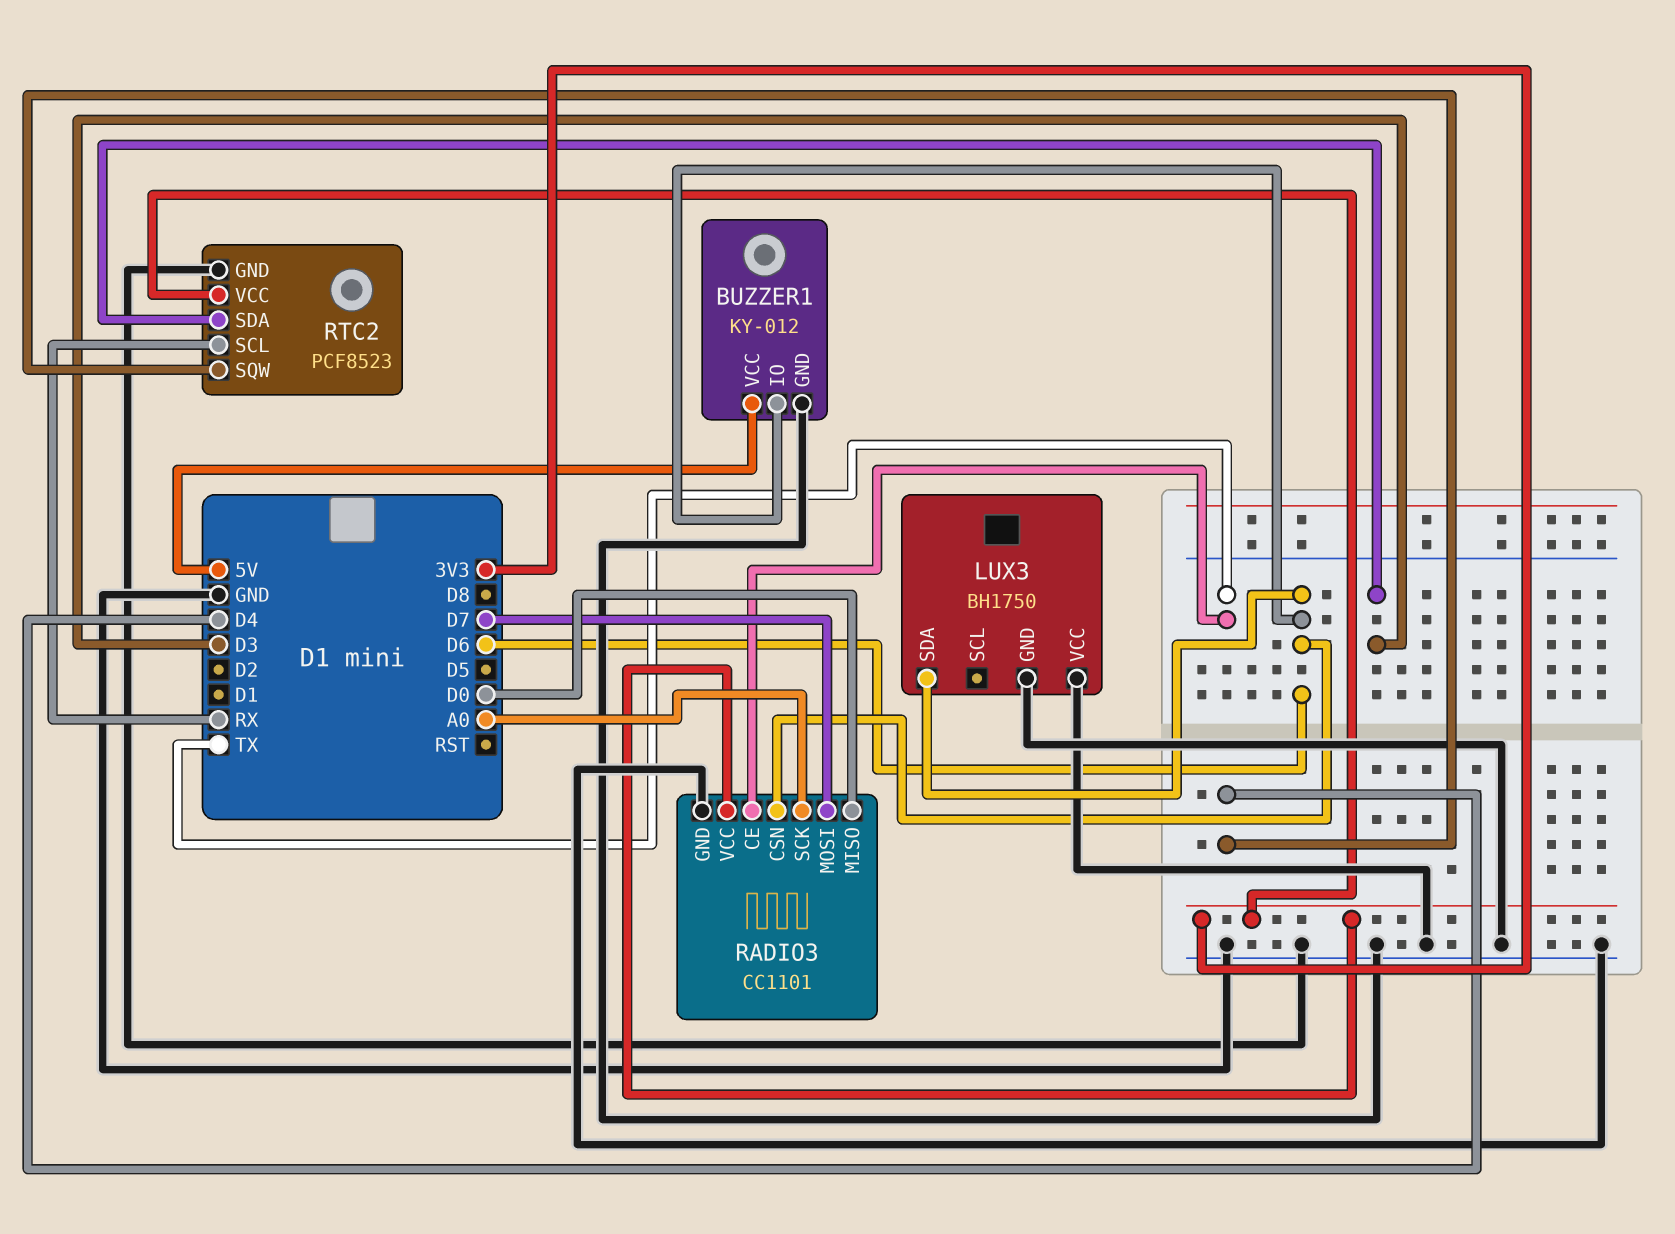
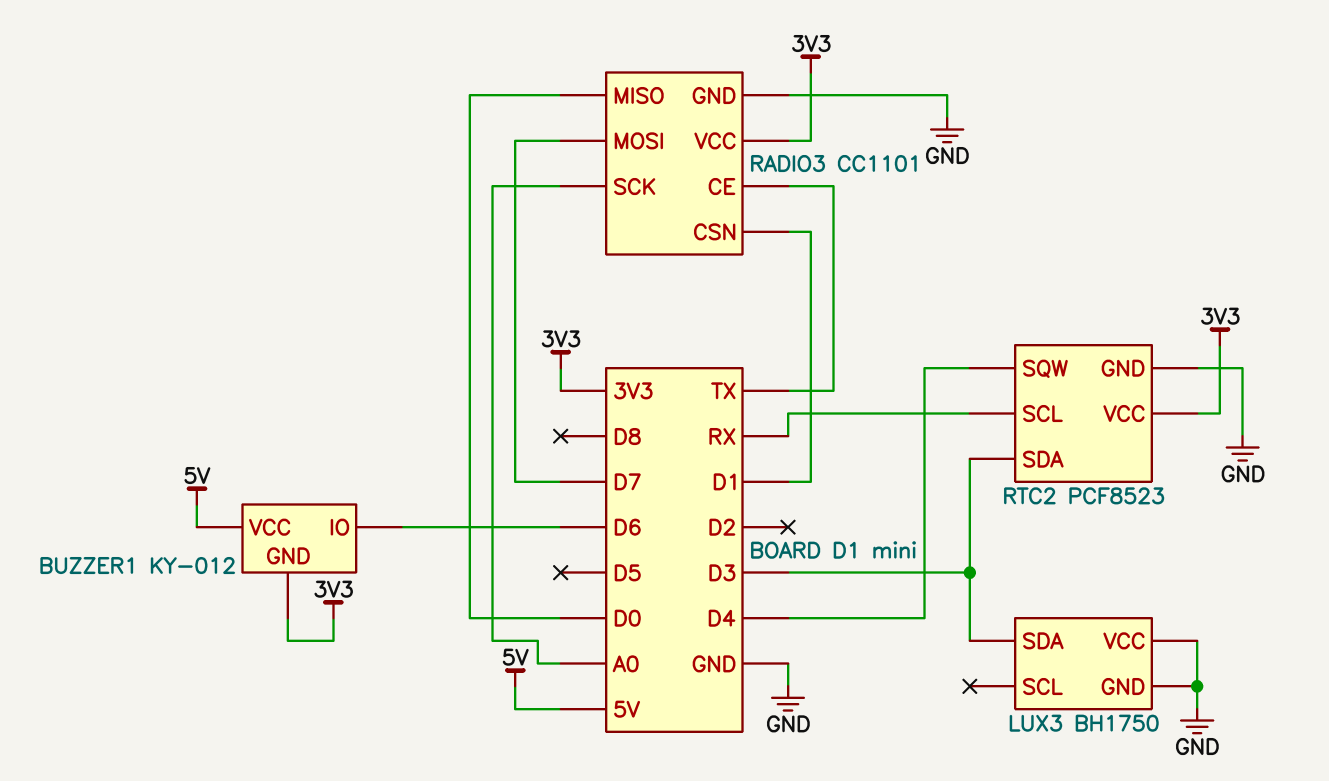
BUZZER1 pin GND: GND -> 3V3
LUX3 pin SDA: D6 -> D3
RADIO3 pin CSN: D6 -> D1

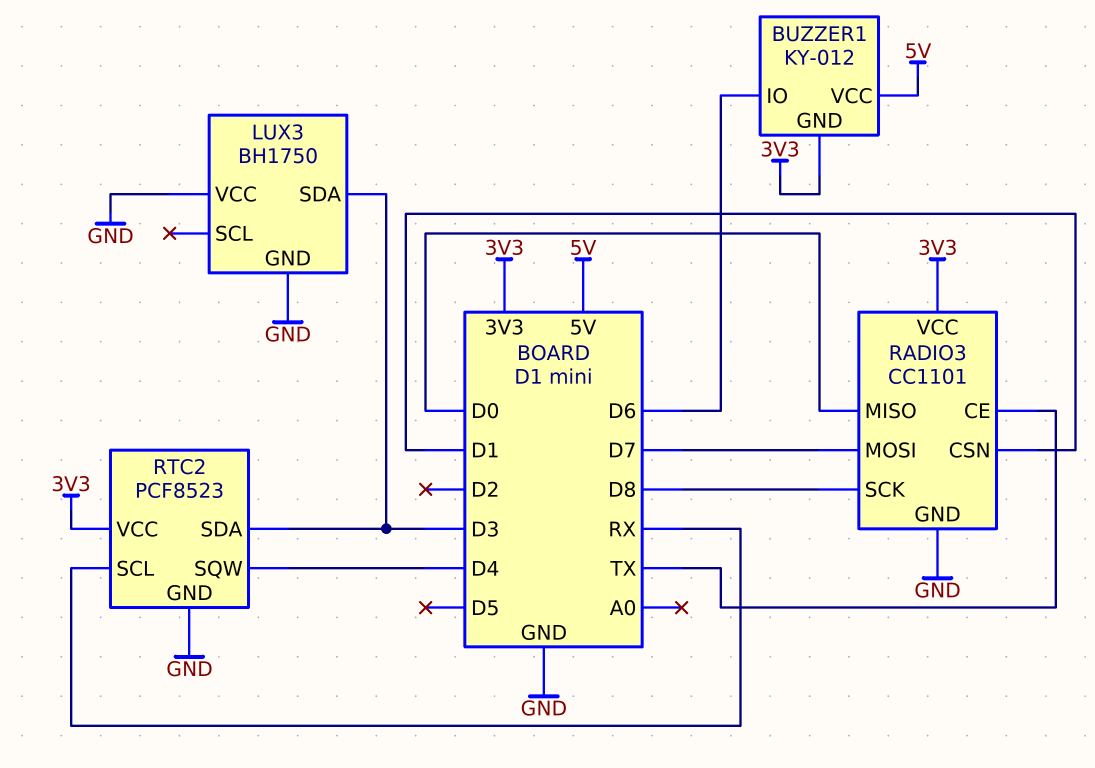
RADIO3 pin SCK: A0 -> D8

